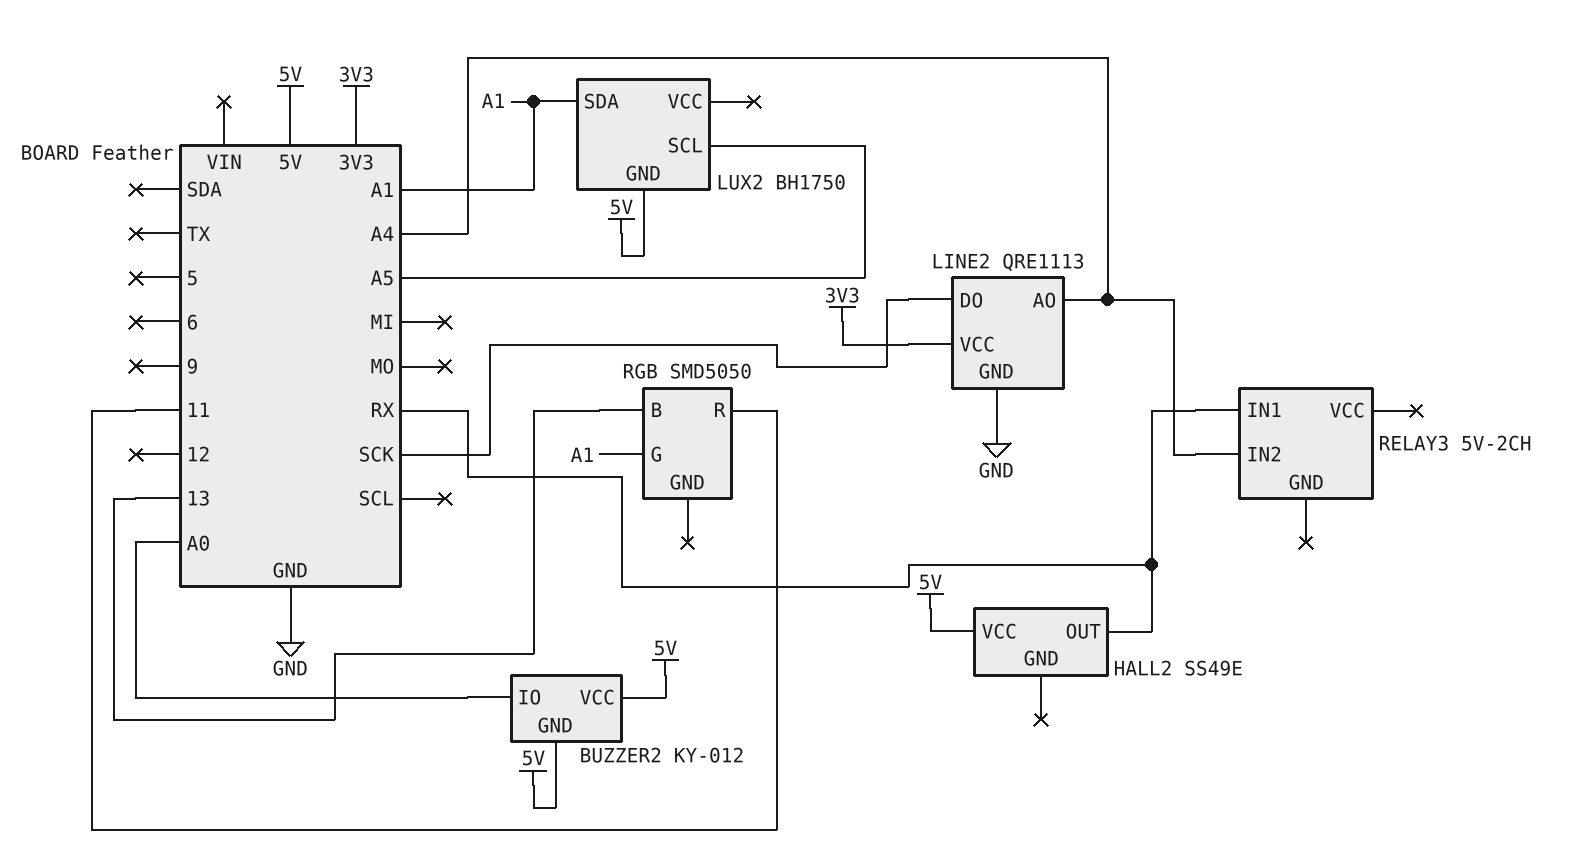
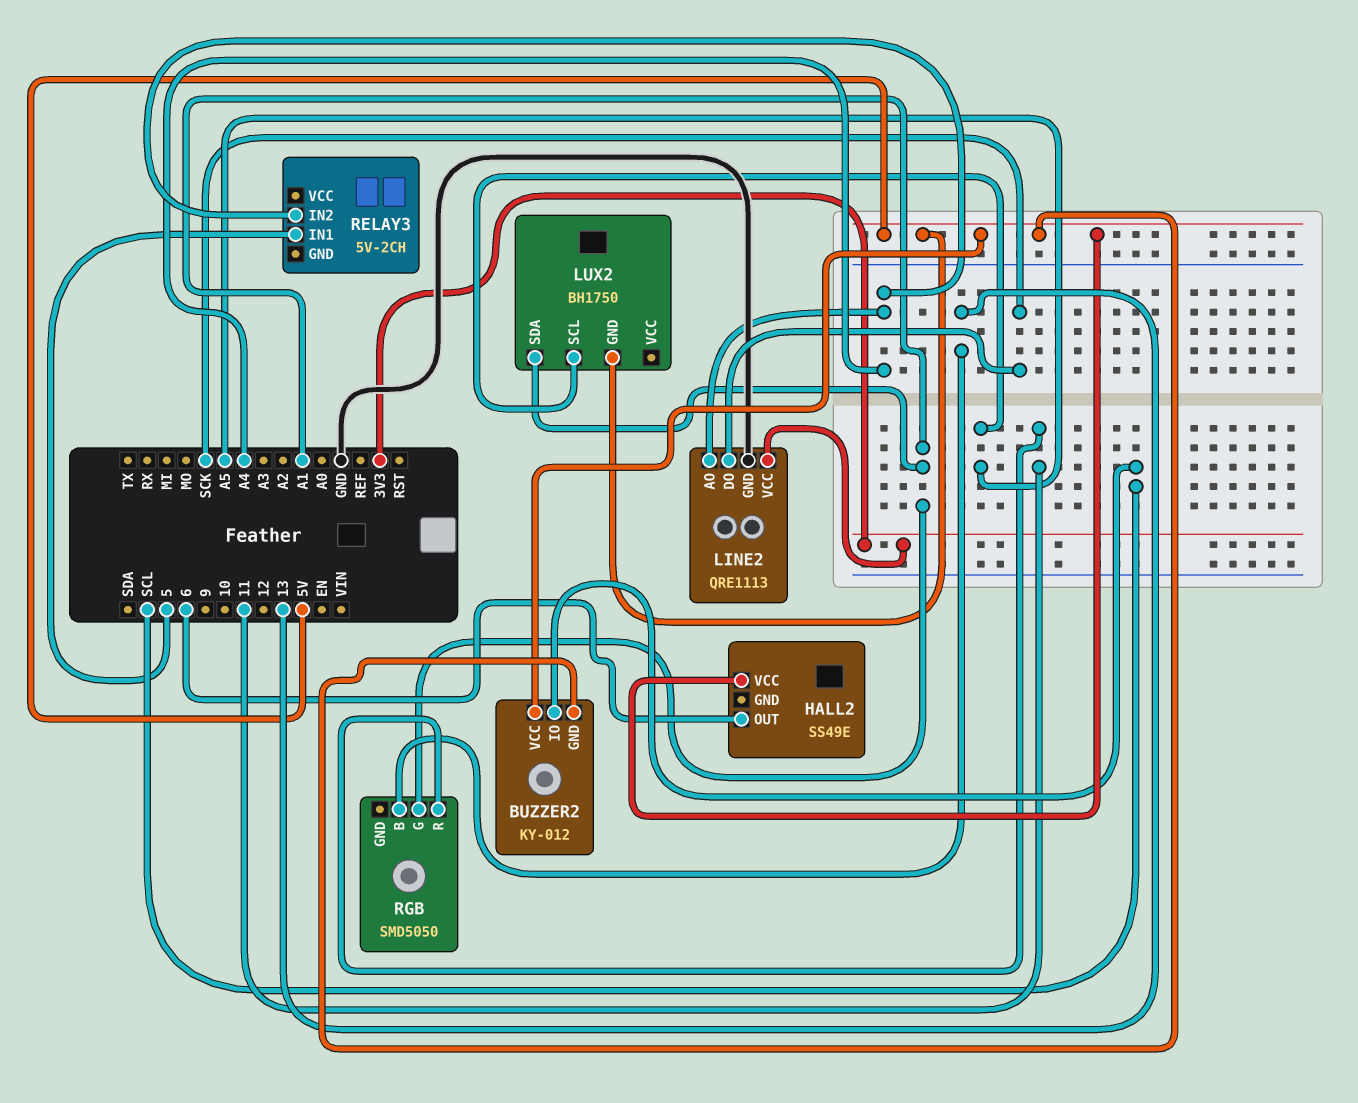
BUZZER2 pin IO: A0 -> SCL
HALL2 pin OUT: RX -> 6
RELAY3 pin IN1: RX -> 5

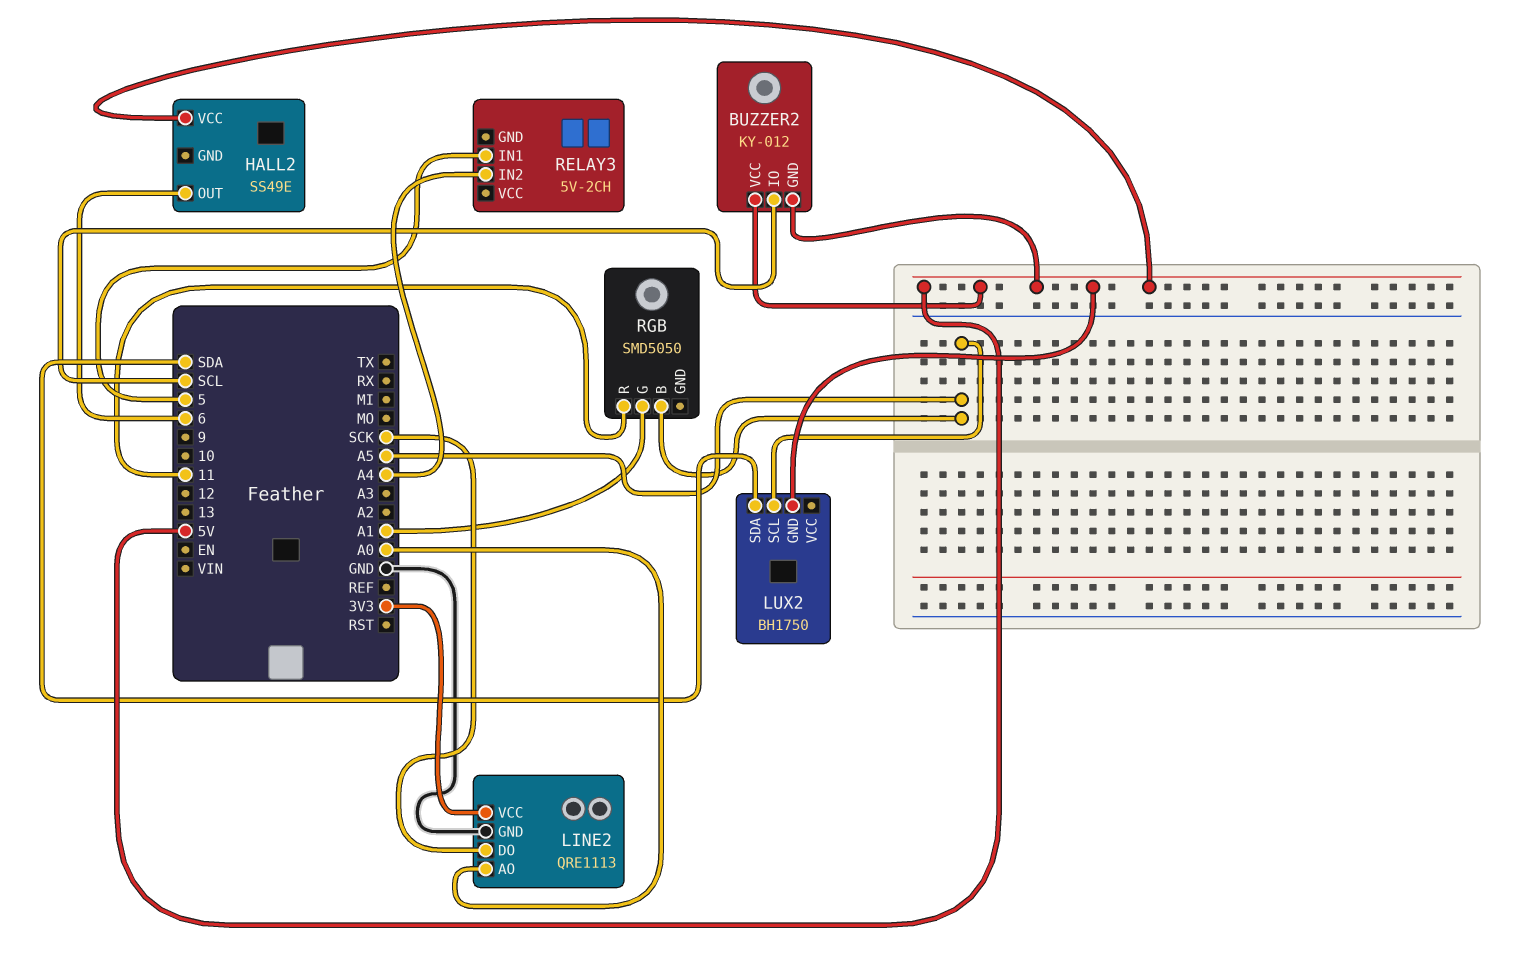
LINE2 pin AO: A4 -> A0
LUX2 pin SDA: A1 -> SDA
RGB pin B: 13 -> A5

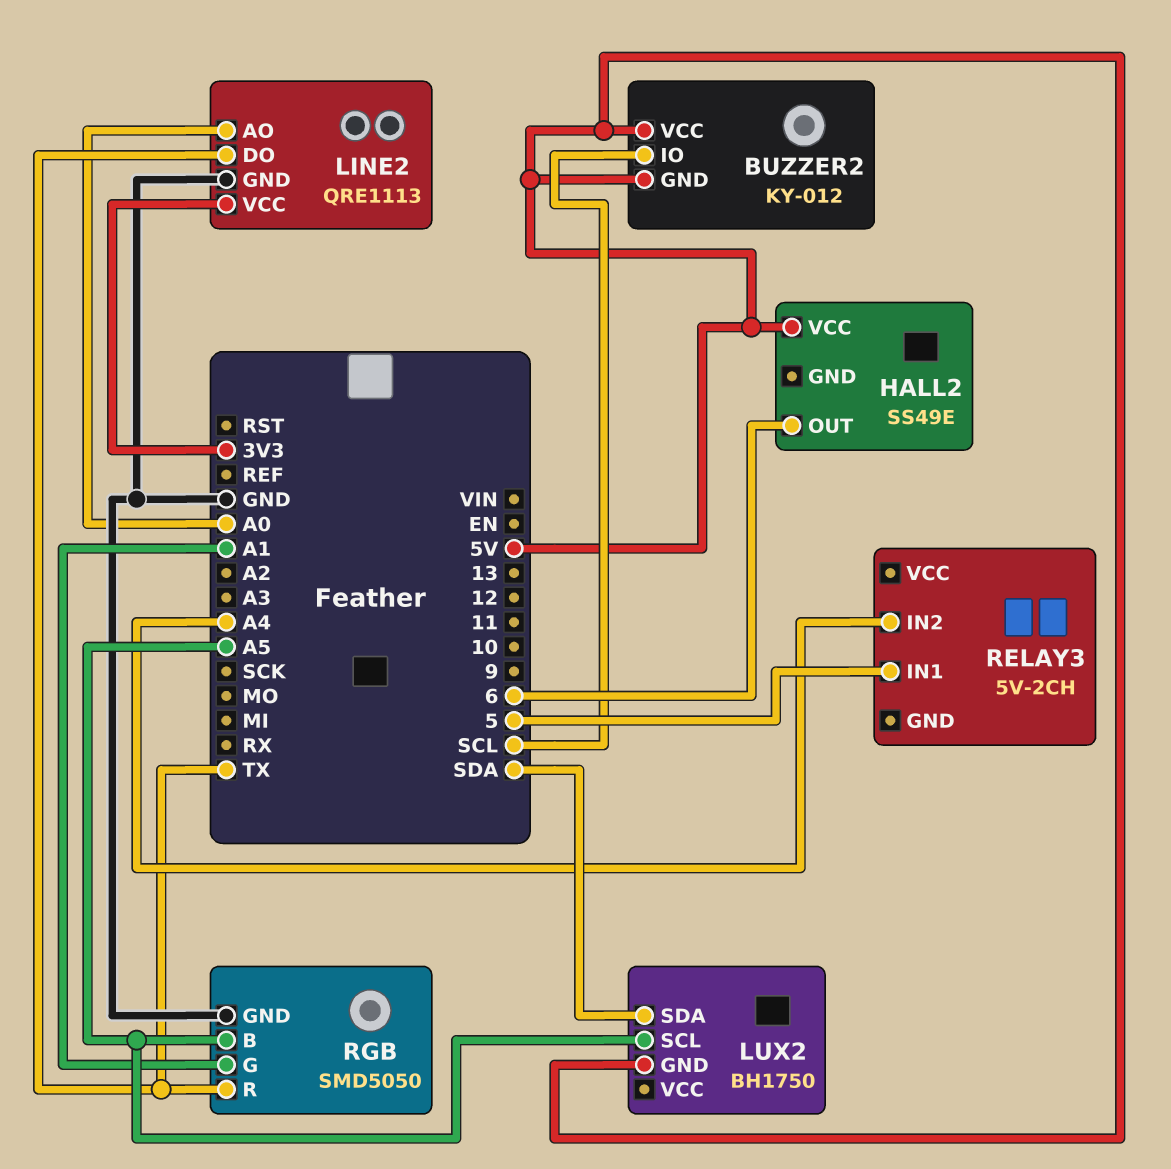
LINE2 pin DO: SCK -> TX
RGB pin GND: none -> GND
RGB pin R: 11 -> TX

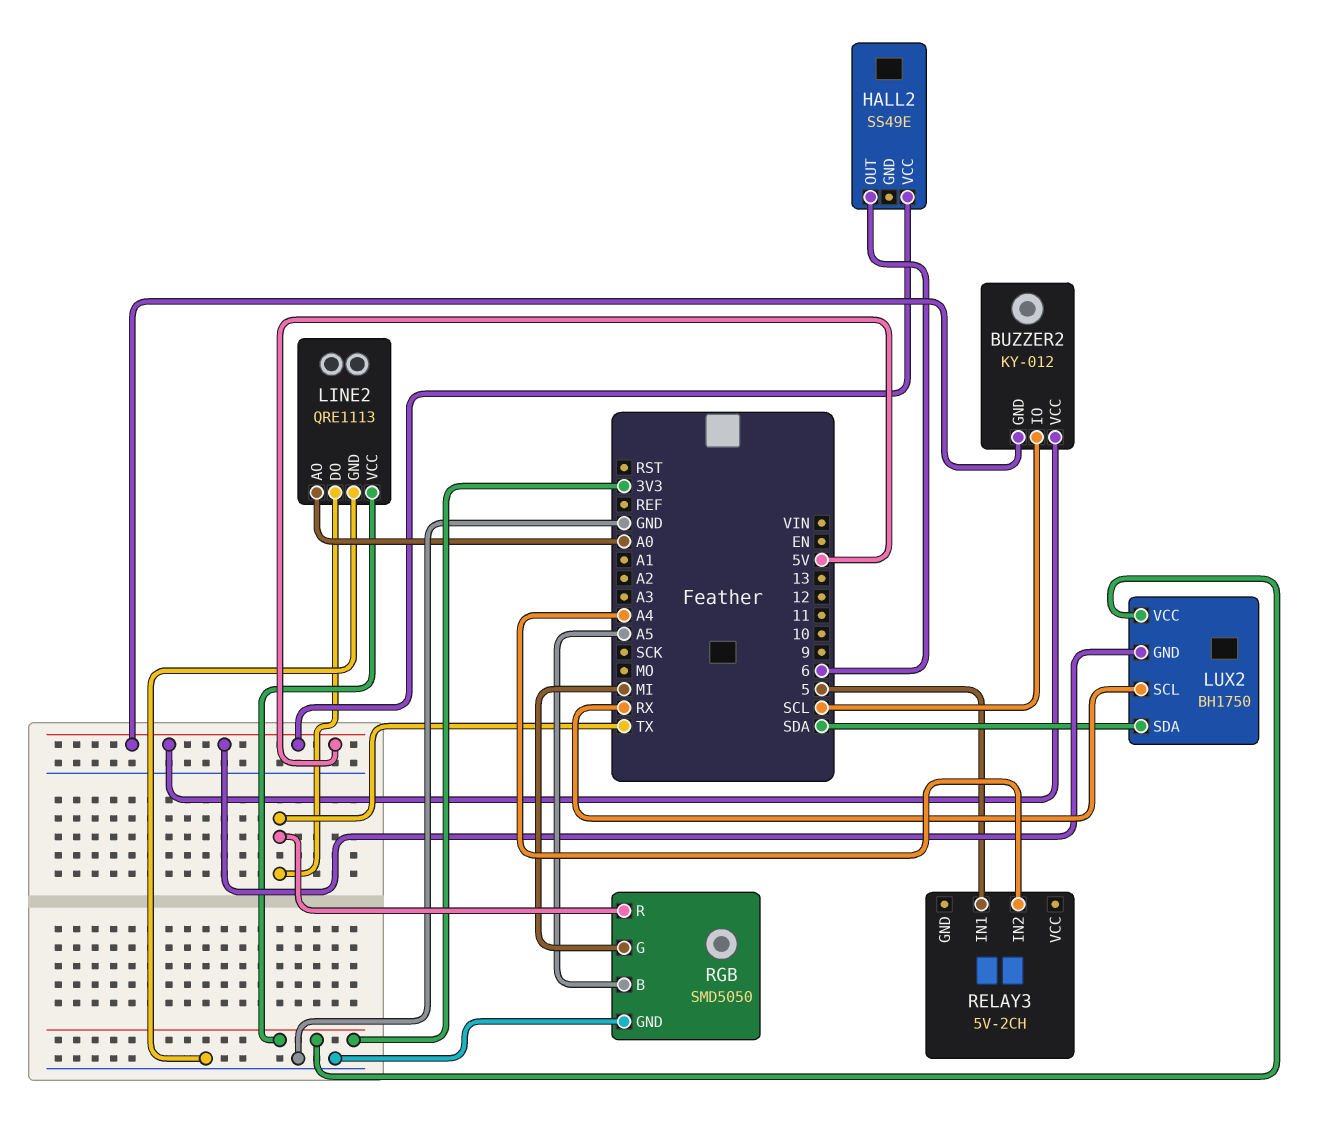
LUX2 pin SCL: A5 -> RX
LUX2 pin VCC: none -> 3V3
RGB pin G: A1 -> MI

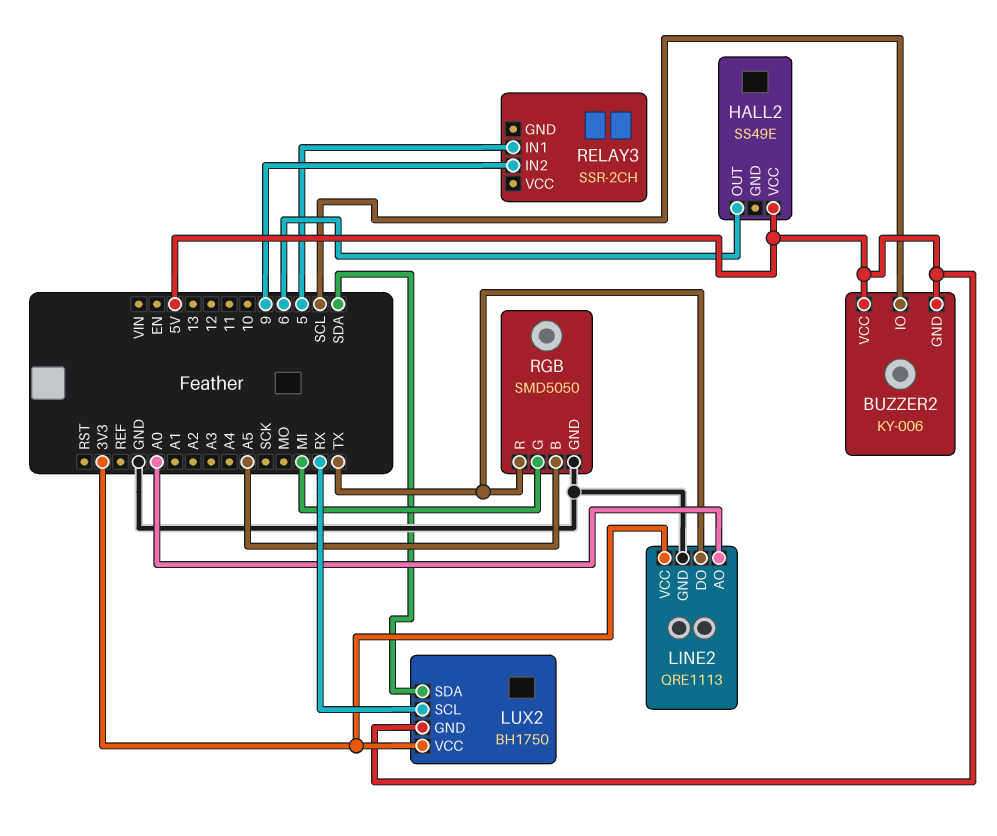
BUZZER2: KY-012 -> KY-006
RELAY3: 5V-2CH -> SSR-2CH
RELAY3 pin IN2: A4 -> 9

